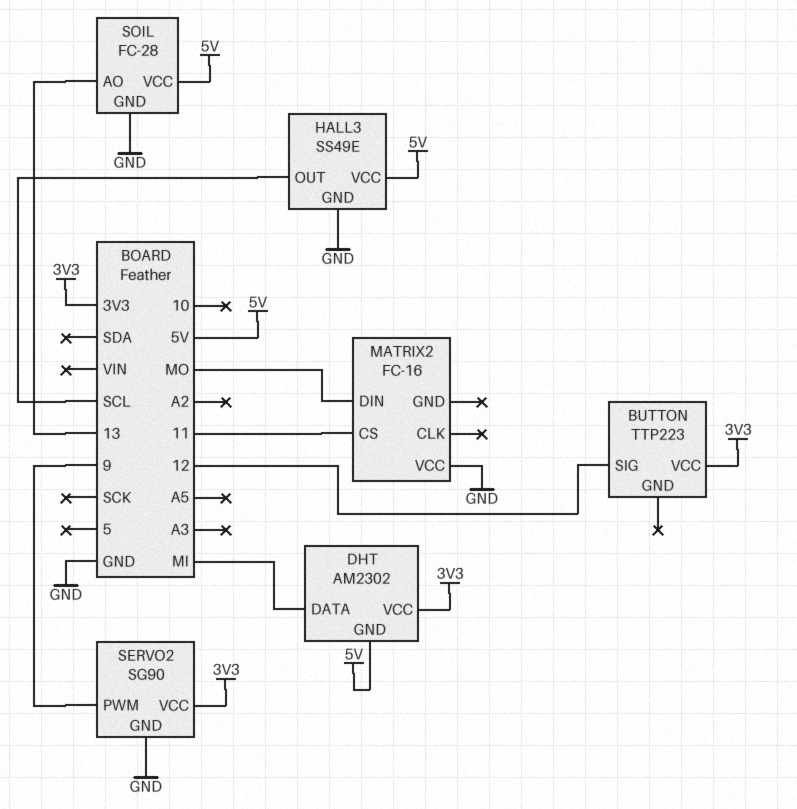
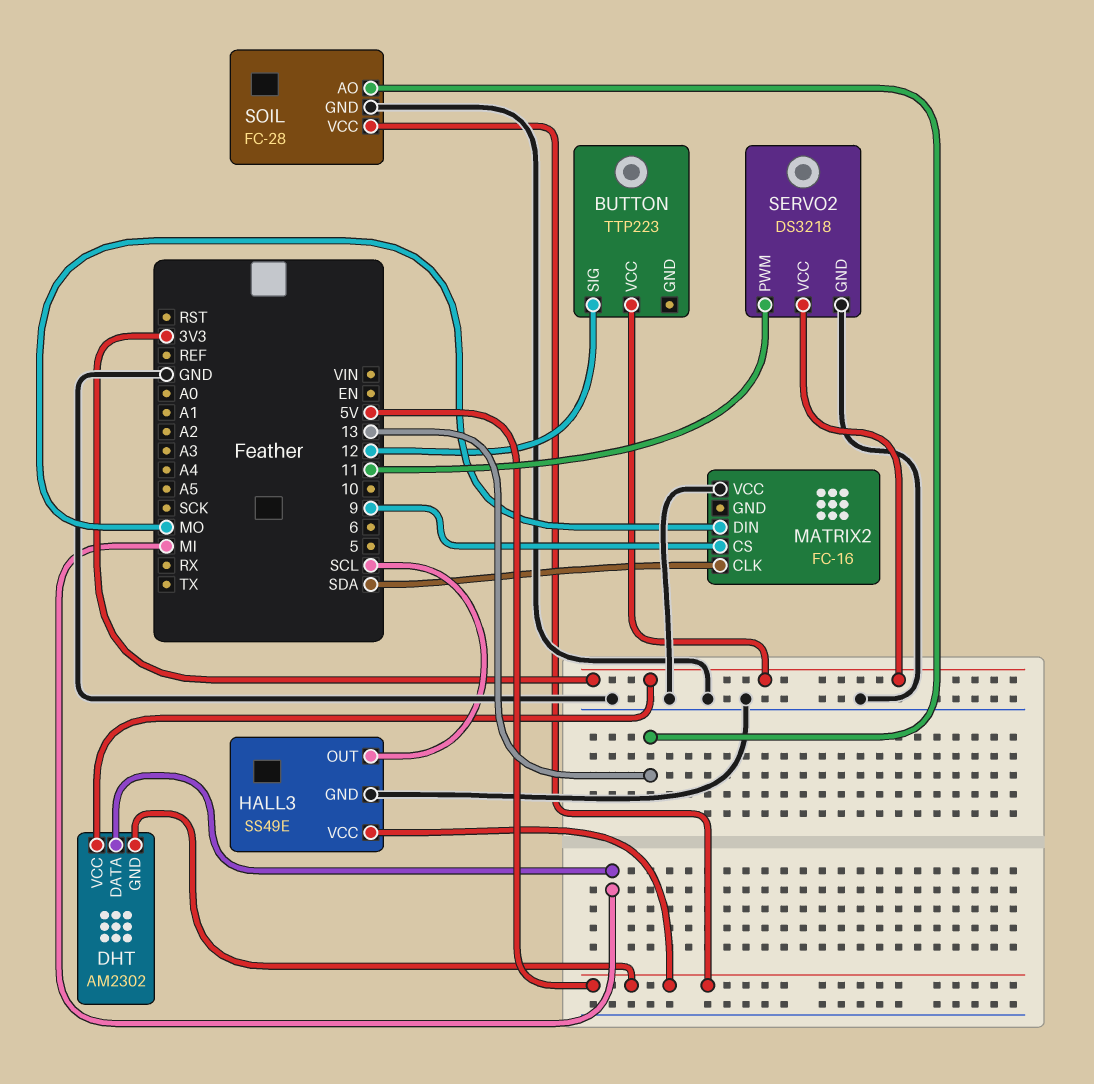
MATRIX2 pin CLK: none -> SDA
MATRIX2 pin CS: 11 -> 9
SERVO2: SG90 -> DS3218
SERVO2 pin PWM: 9 -> 11

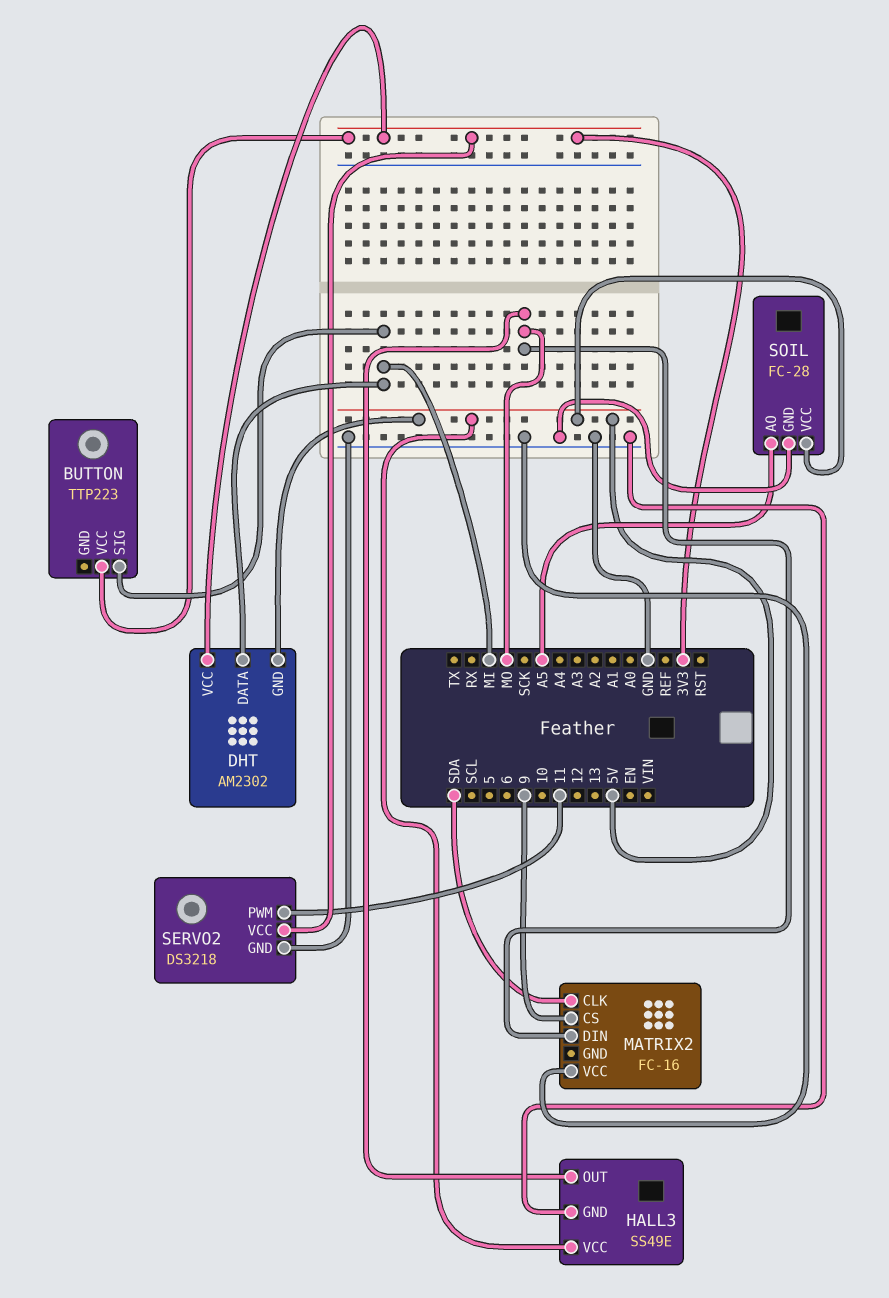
BUTTON pin SIG: 12 -> MI
HALL3 pin OUT: SCL -> MO
SOIL pin AO: 13 -> A5

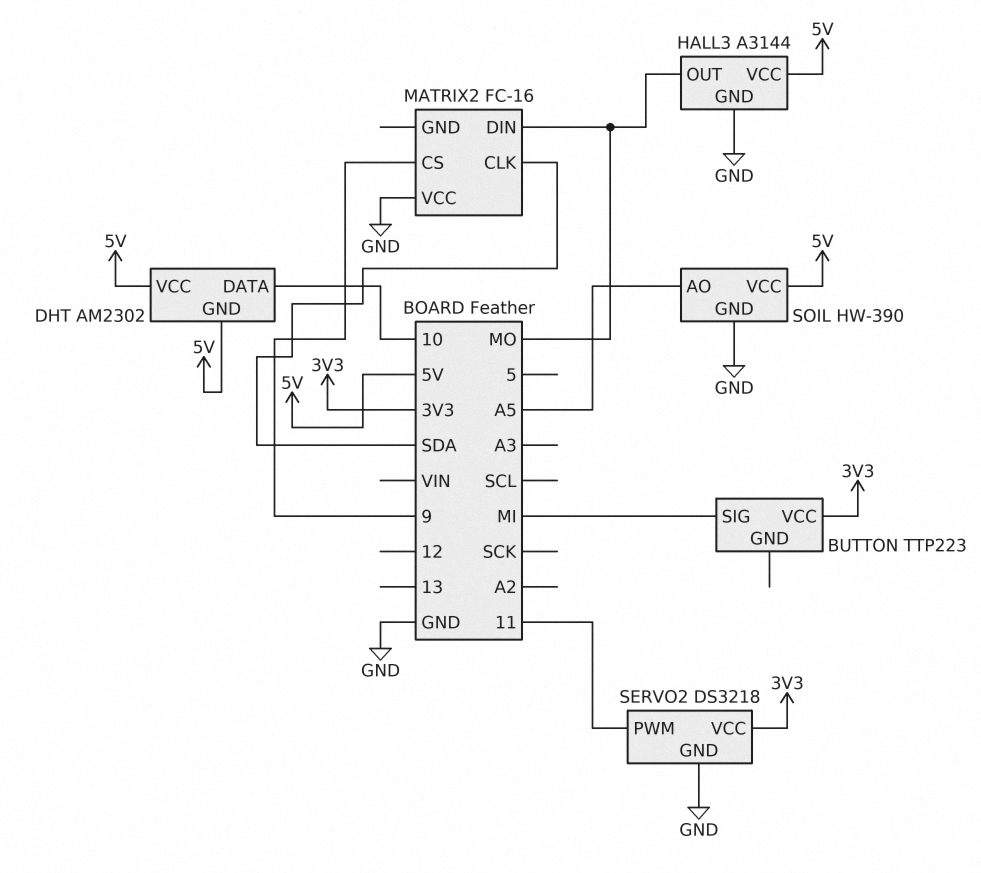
DHT pin DATA: MI -> 10
DHT pin VCC: 3V3 -> 5V
HALL3: SS49E -> A3144
SOIL: FC-28 -> HW-390

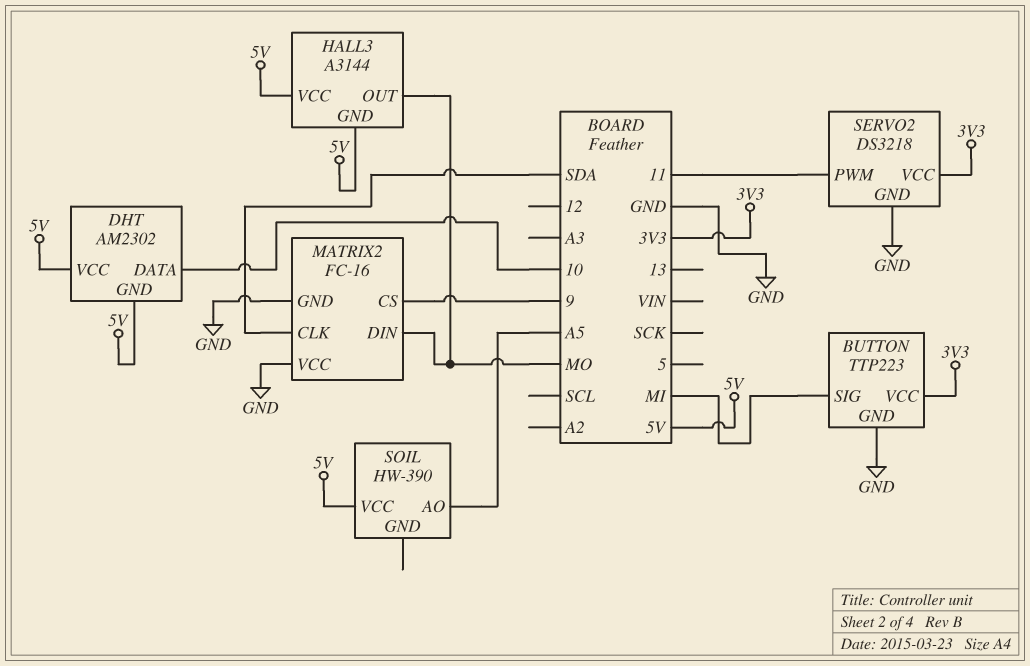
BUTTON pin GND: none -> GND
HALL3 pin GND: GND -> 5V
MATRIX2 pin GND: none -> GND
SOIL pin GND: GND -> none

